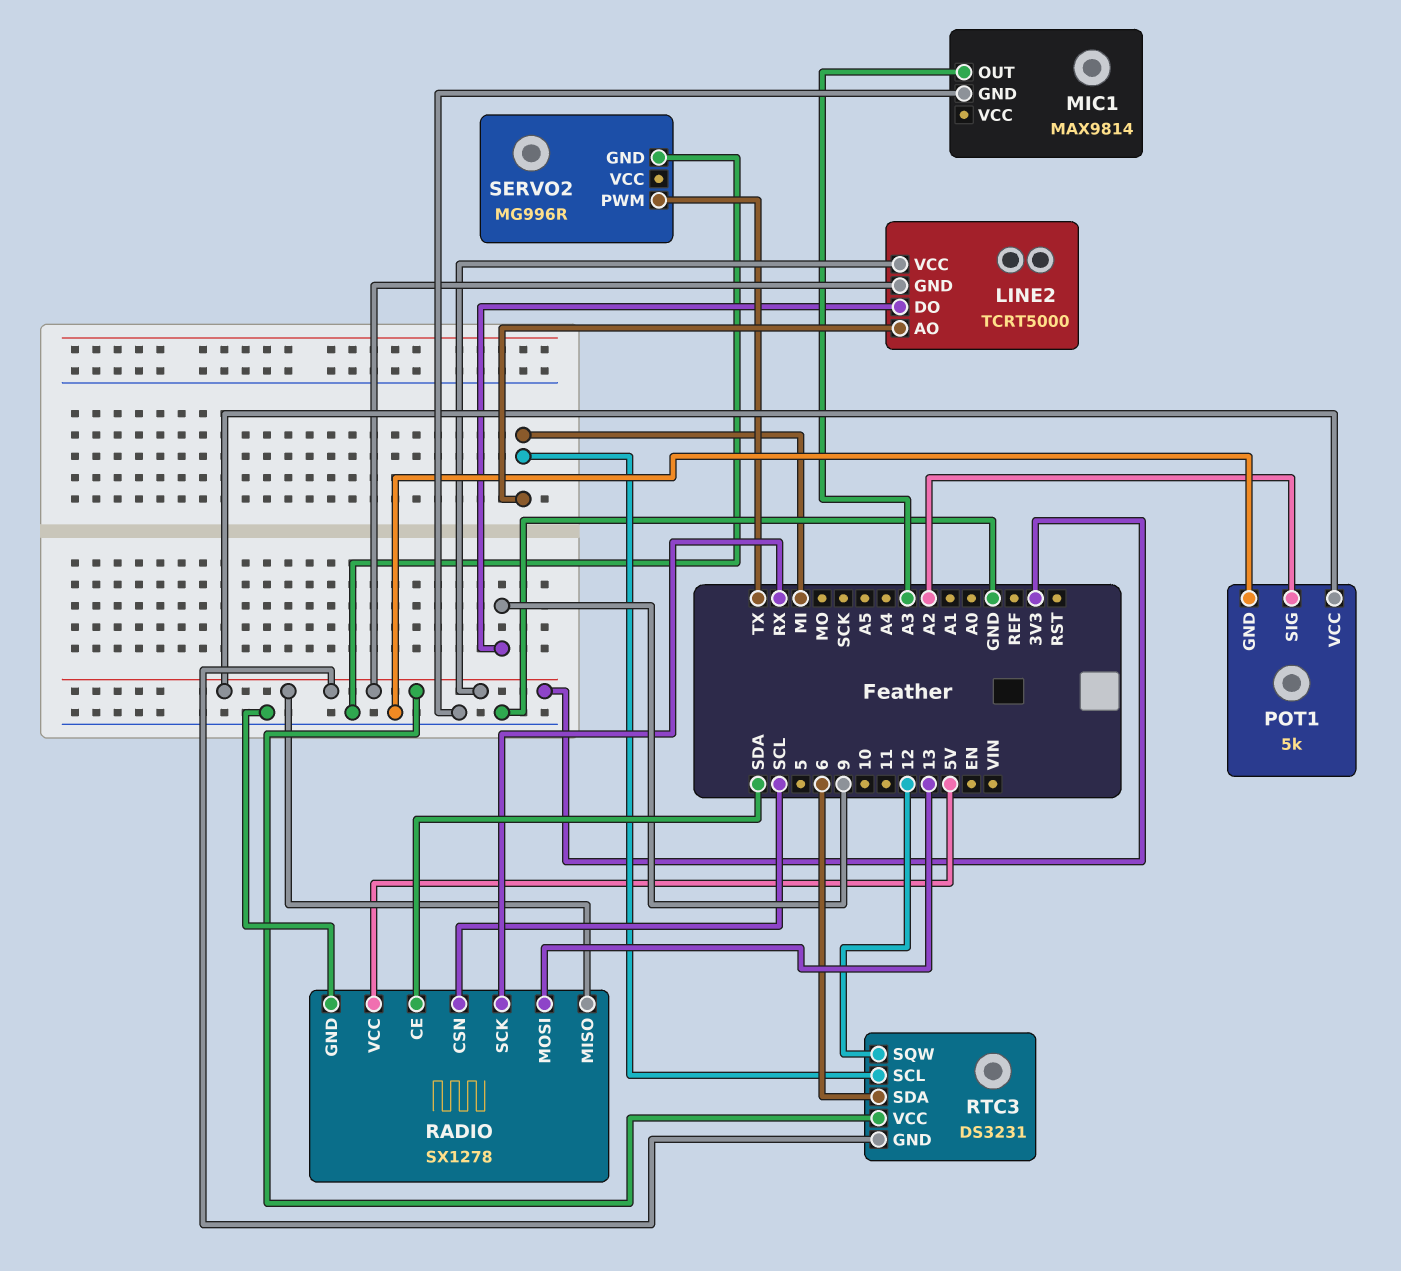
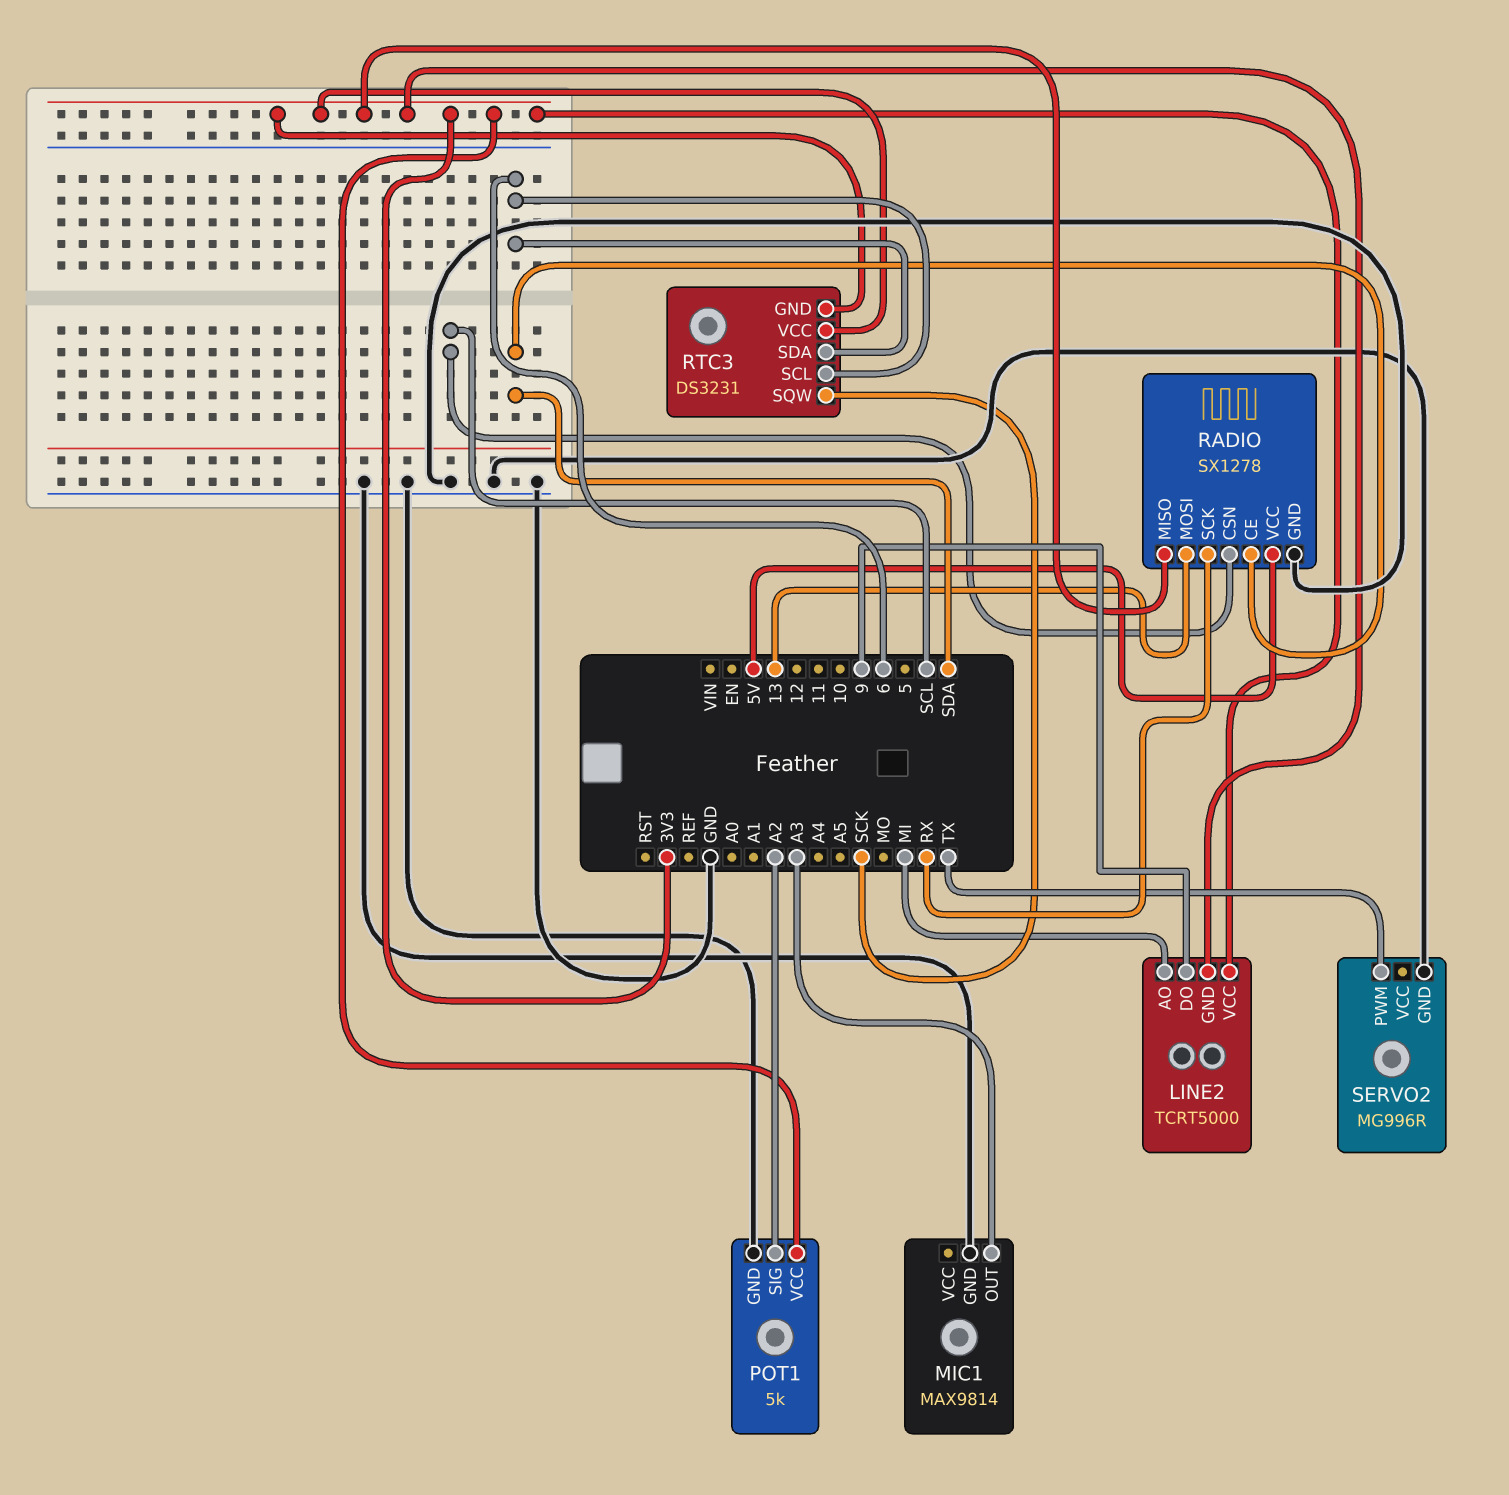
RTC3 pin SCL: MI -> 6
RTC3 pin SQW: 12 -> SCK

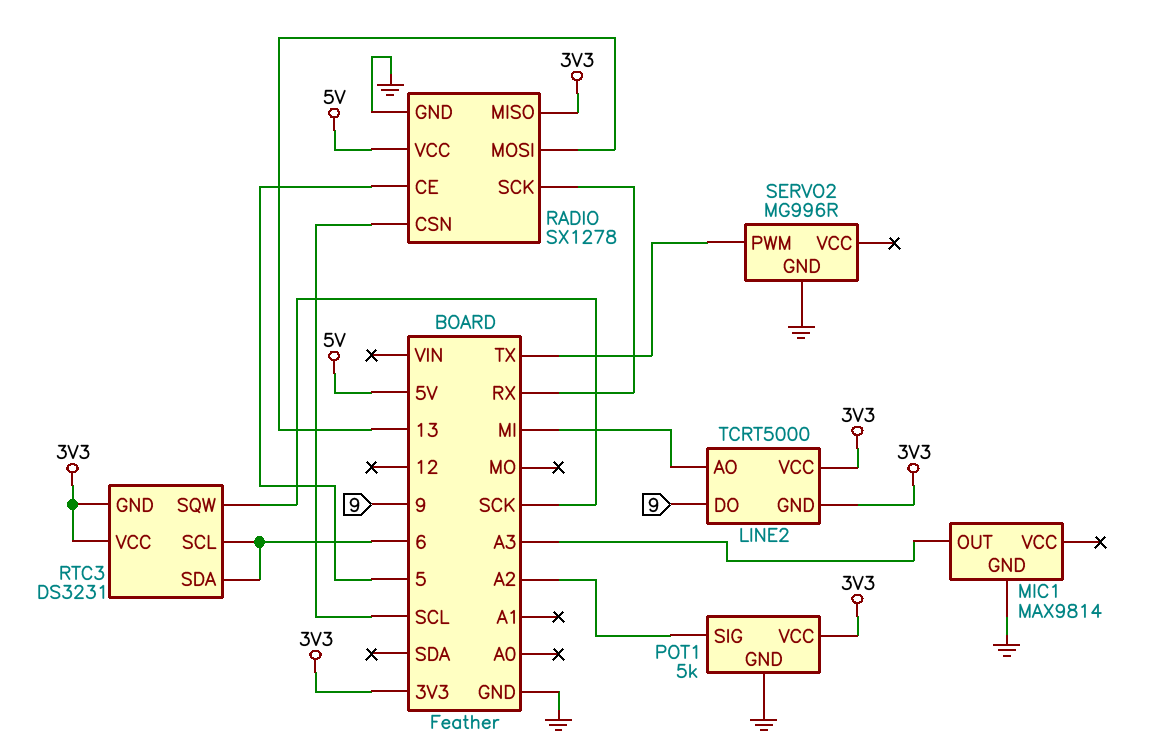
RADIO pin CE: SDA -> 5

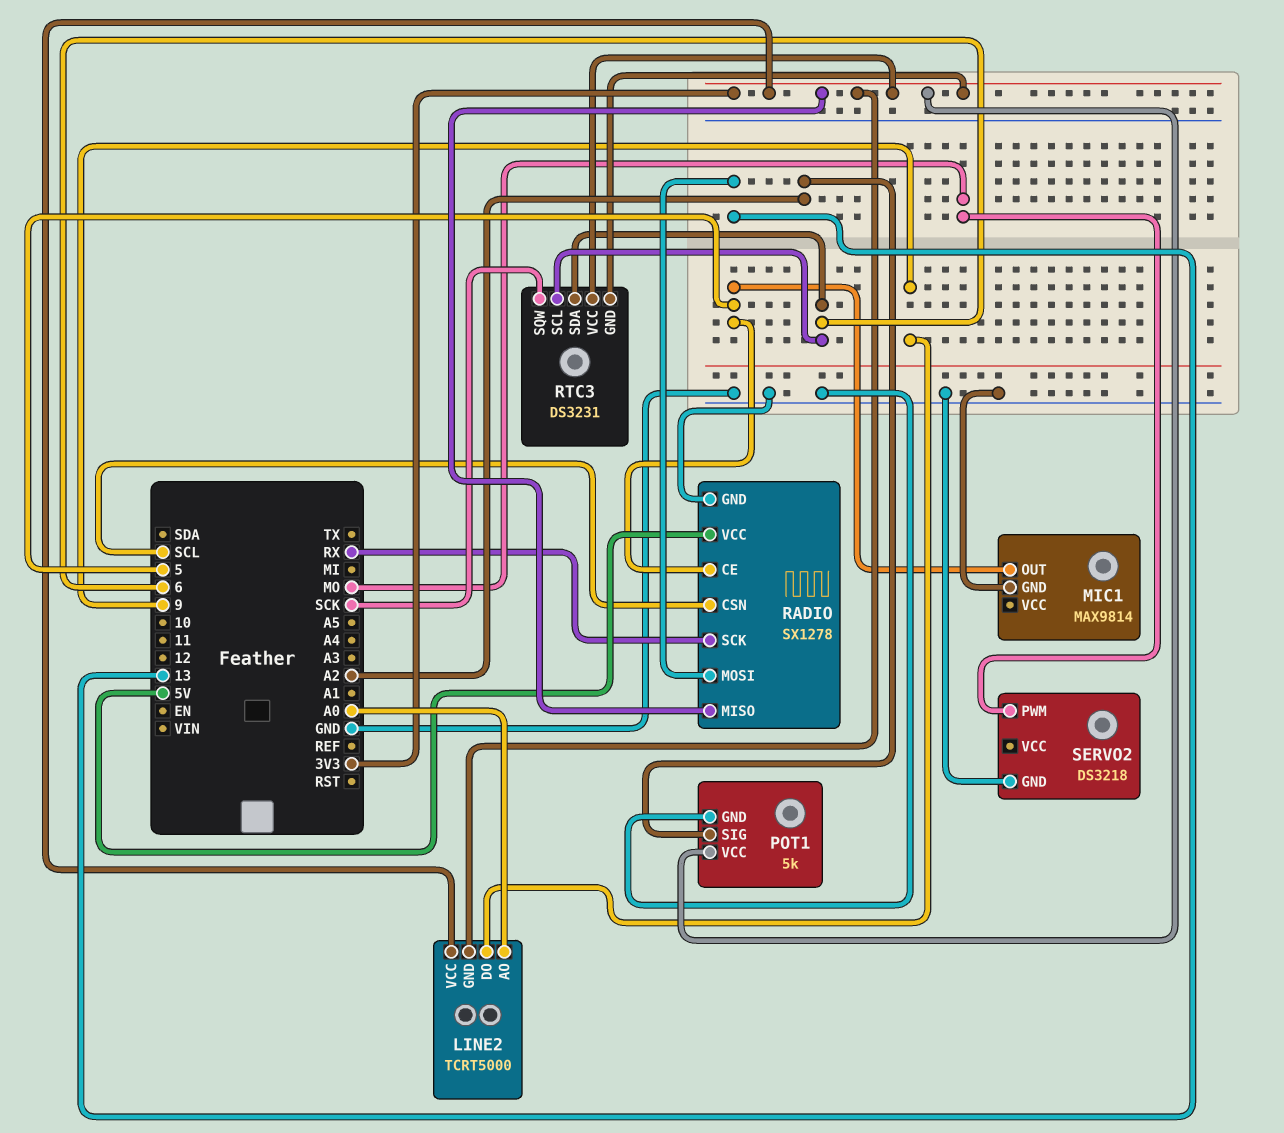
LINE2 pin AO: MI -> A0
MIC1 pin OUT: A3 -> 5
SERVO2: MG996R -> DS3218
SERVO2 pin PWM: TX -> MO

